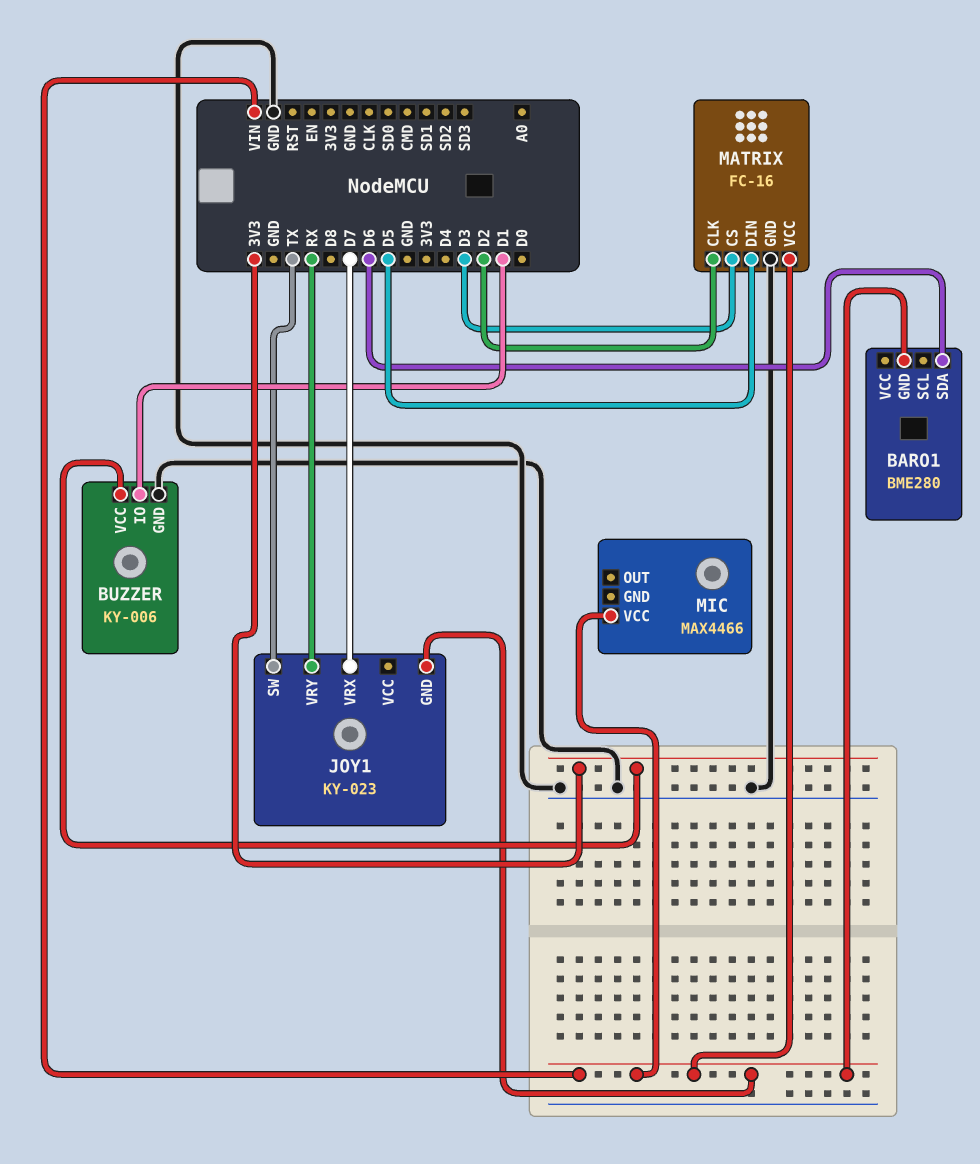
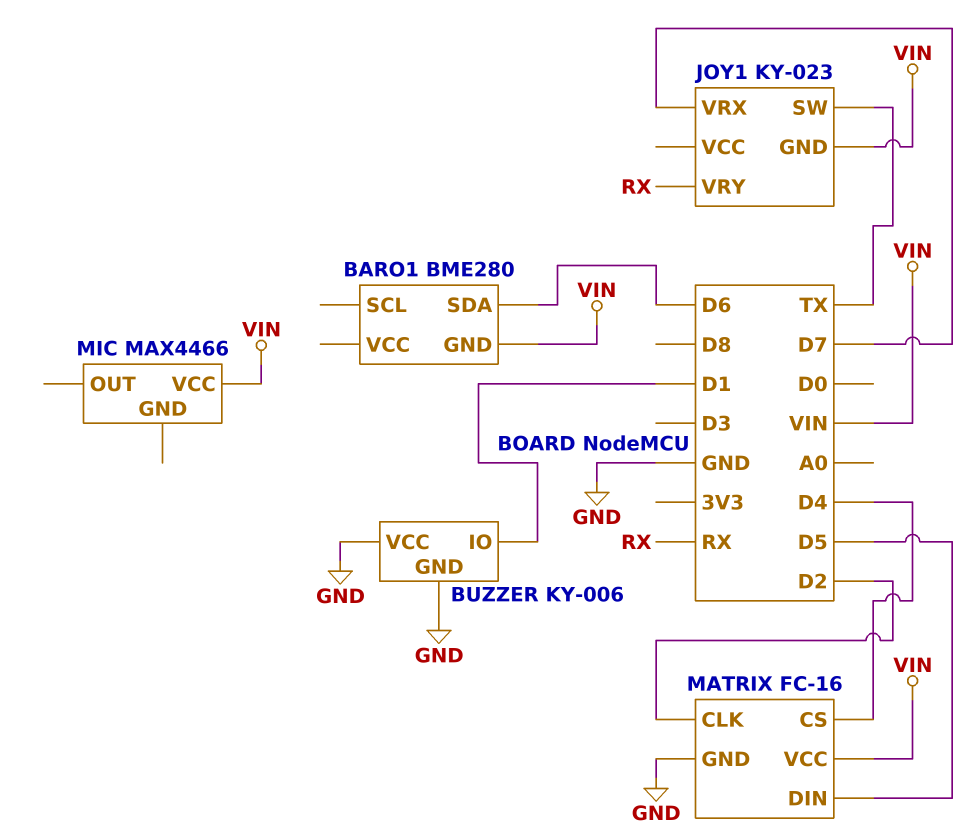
BUZZER pin VCC: 3V3 -> GND
MATRIX pin CS: D3 -> D4

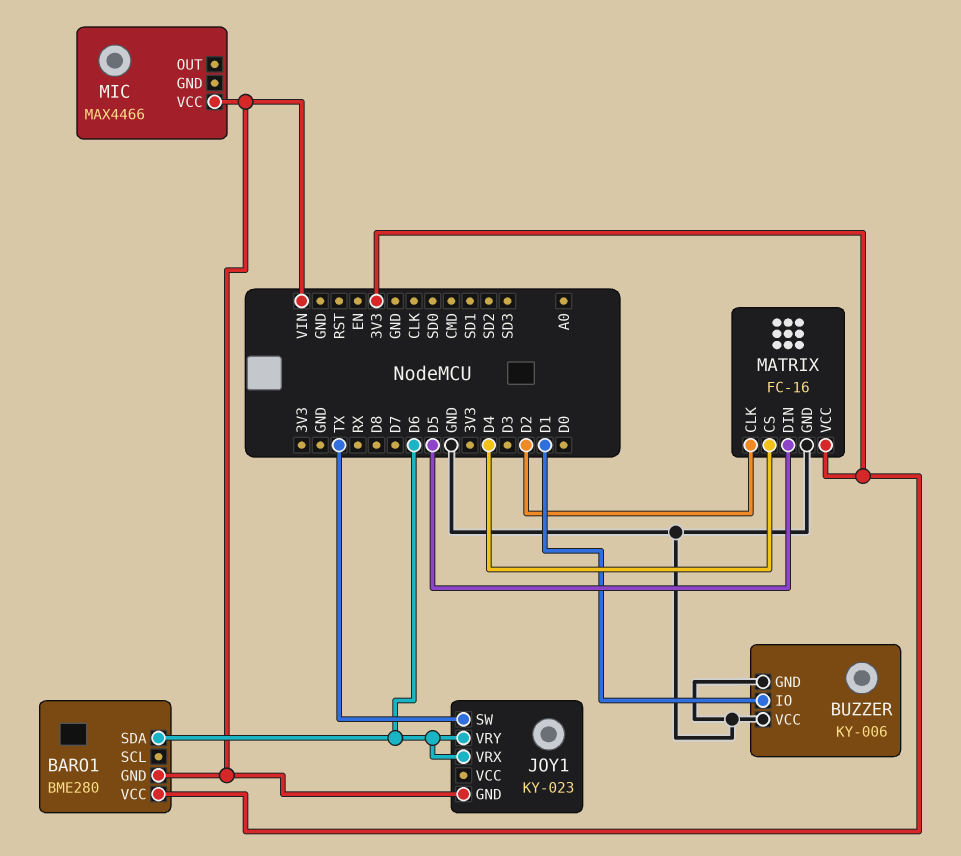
BARO1 pin VCC: none -> 3V3
JOY1 pin VRX: D7 -> D6
JOY1 pin VRY: RX -> D6
MATRIX pin VCC: VIN -> 3V3

